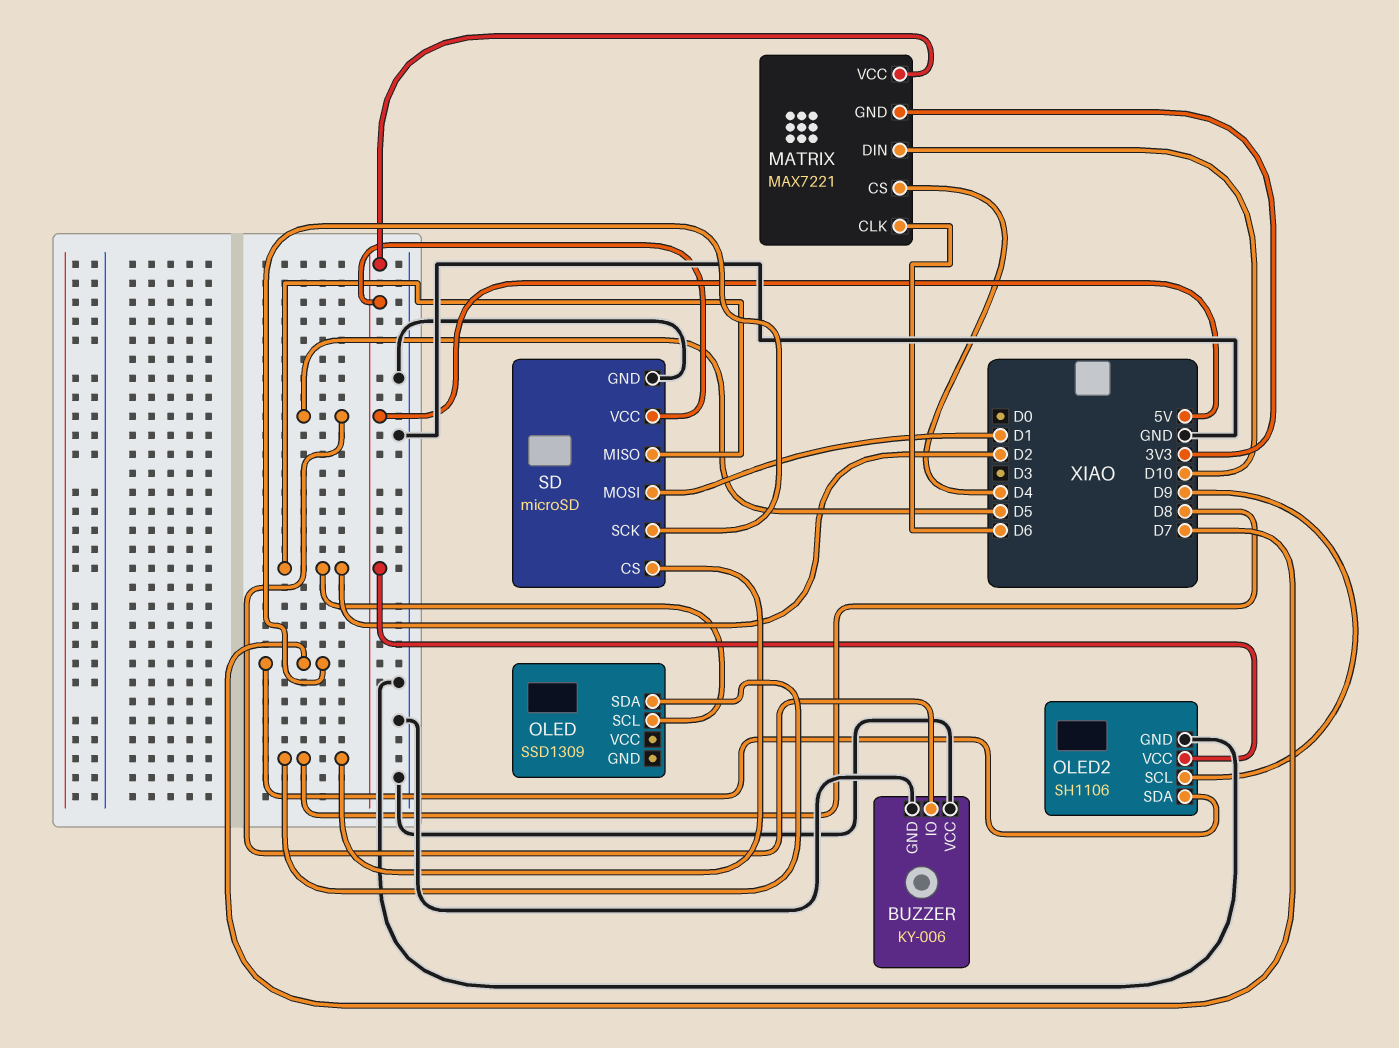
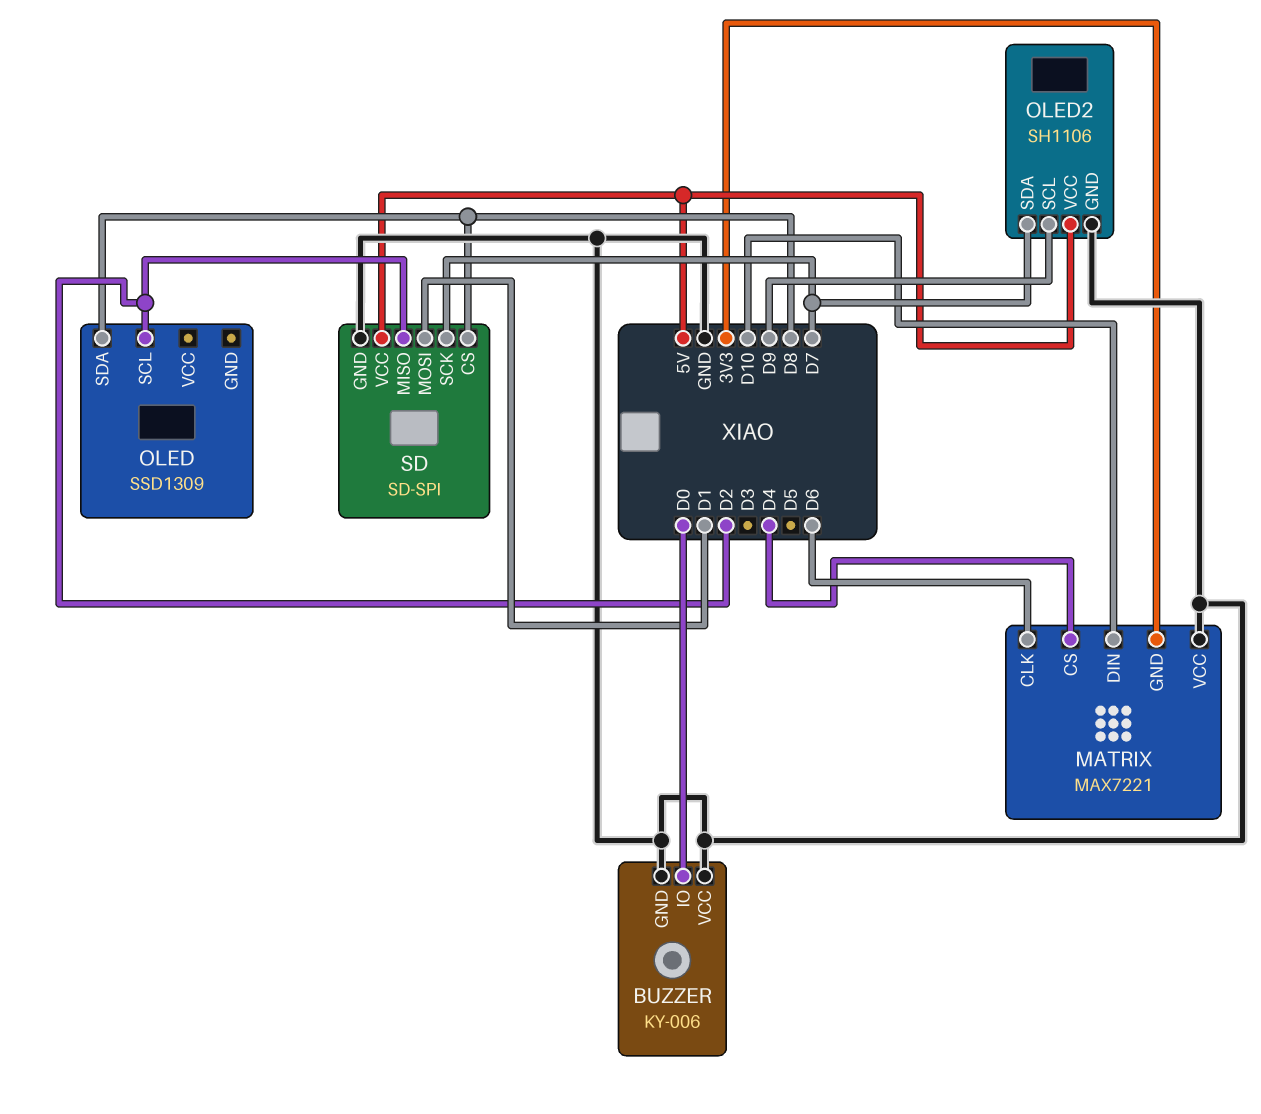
BUZZER pin IO: D5 -> D0
MATRIX pin VCC: 5V -> GND
SD: microSD -> SD-SPI

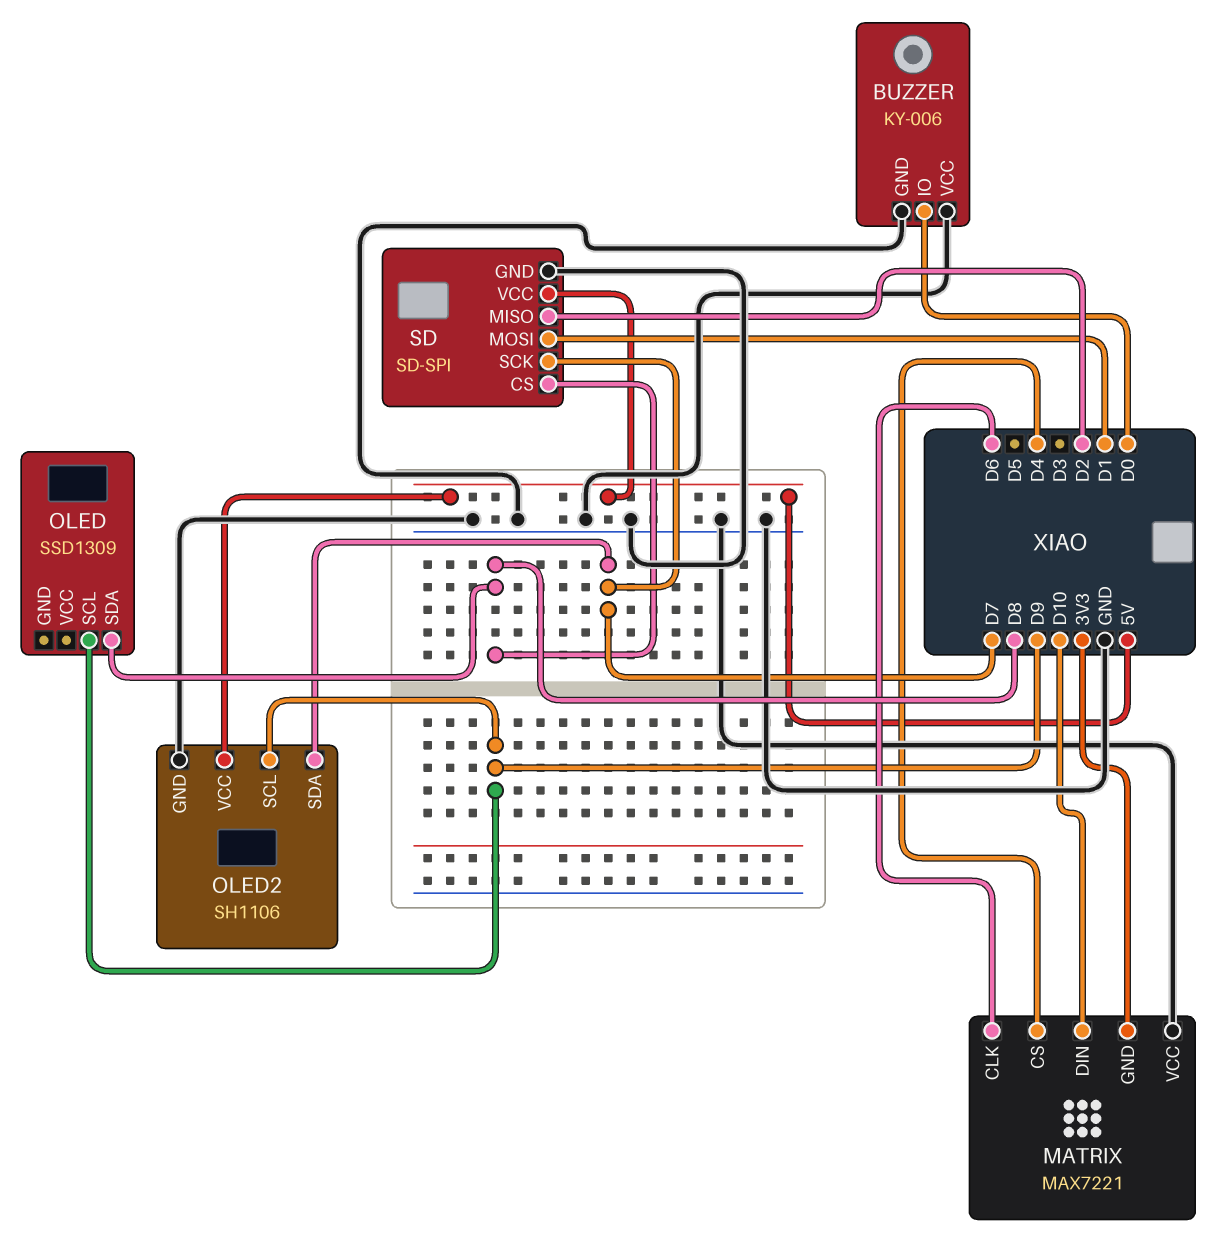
OLED pin SCL: D2 -> D9

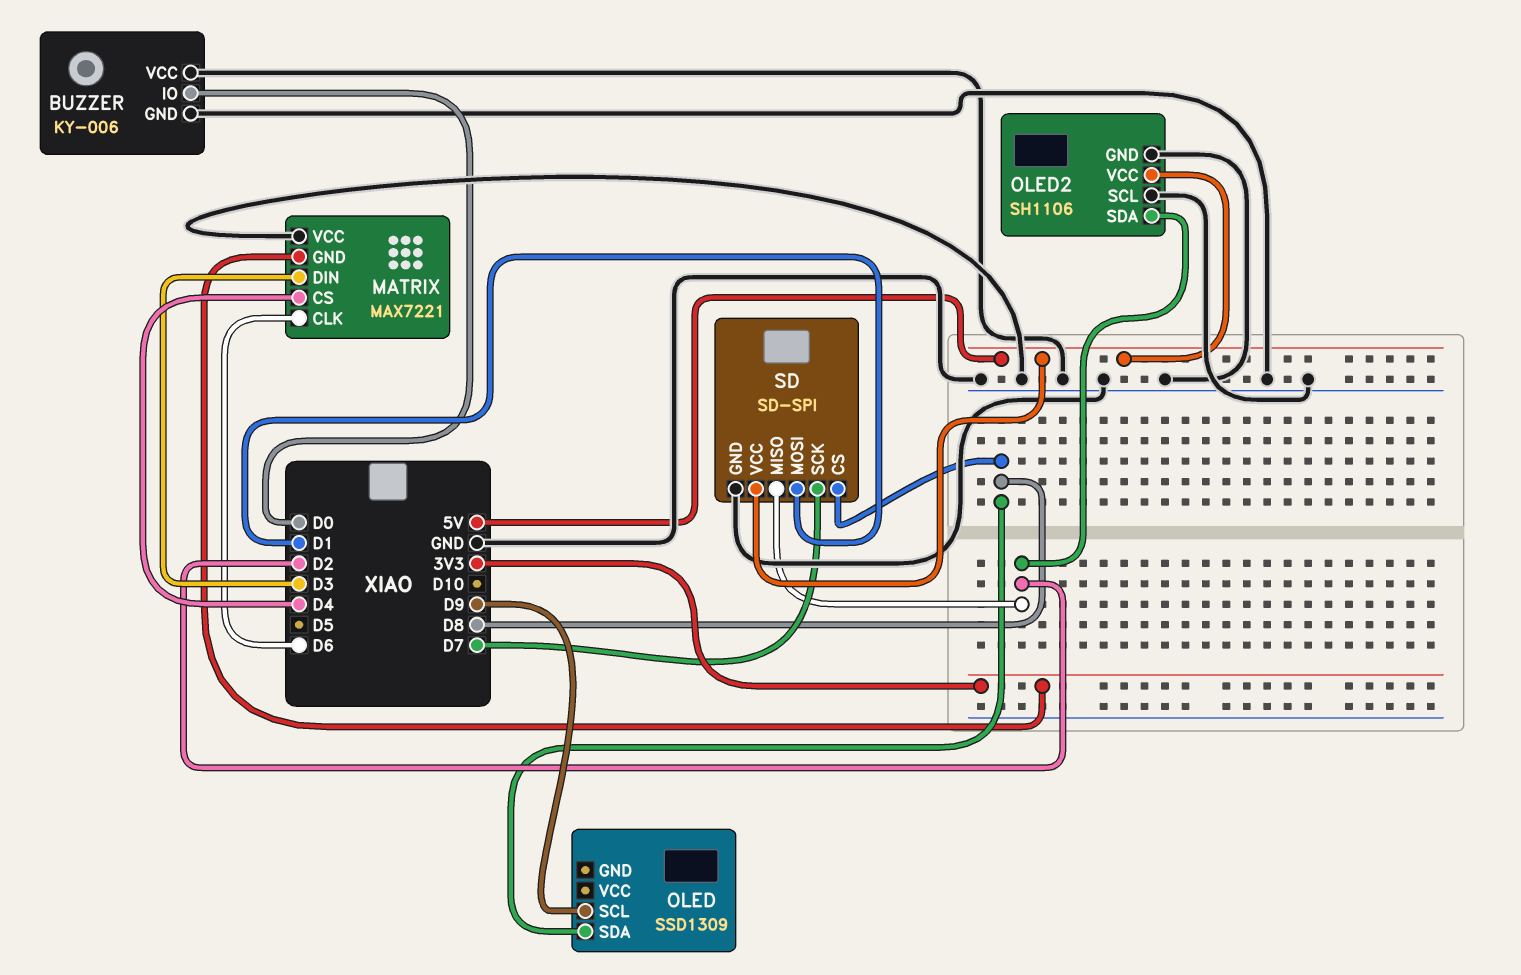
MATRIX pin DIN: D10 -> D3
OLED2 pin SCL: D9 -> GND
OLED2 pin SDA: D7 -> D2

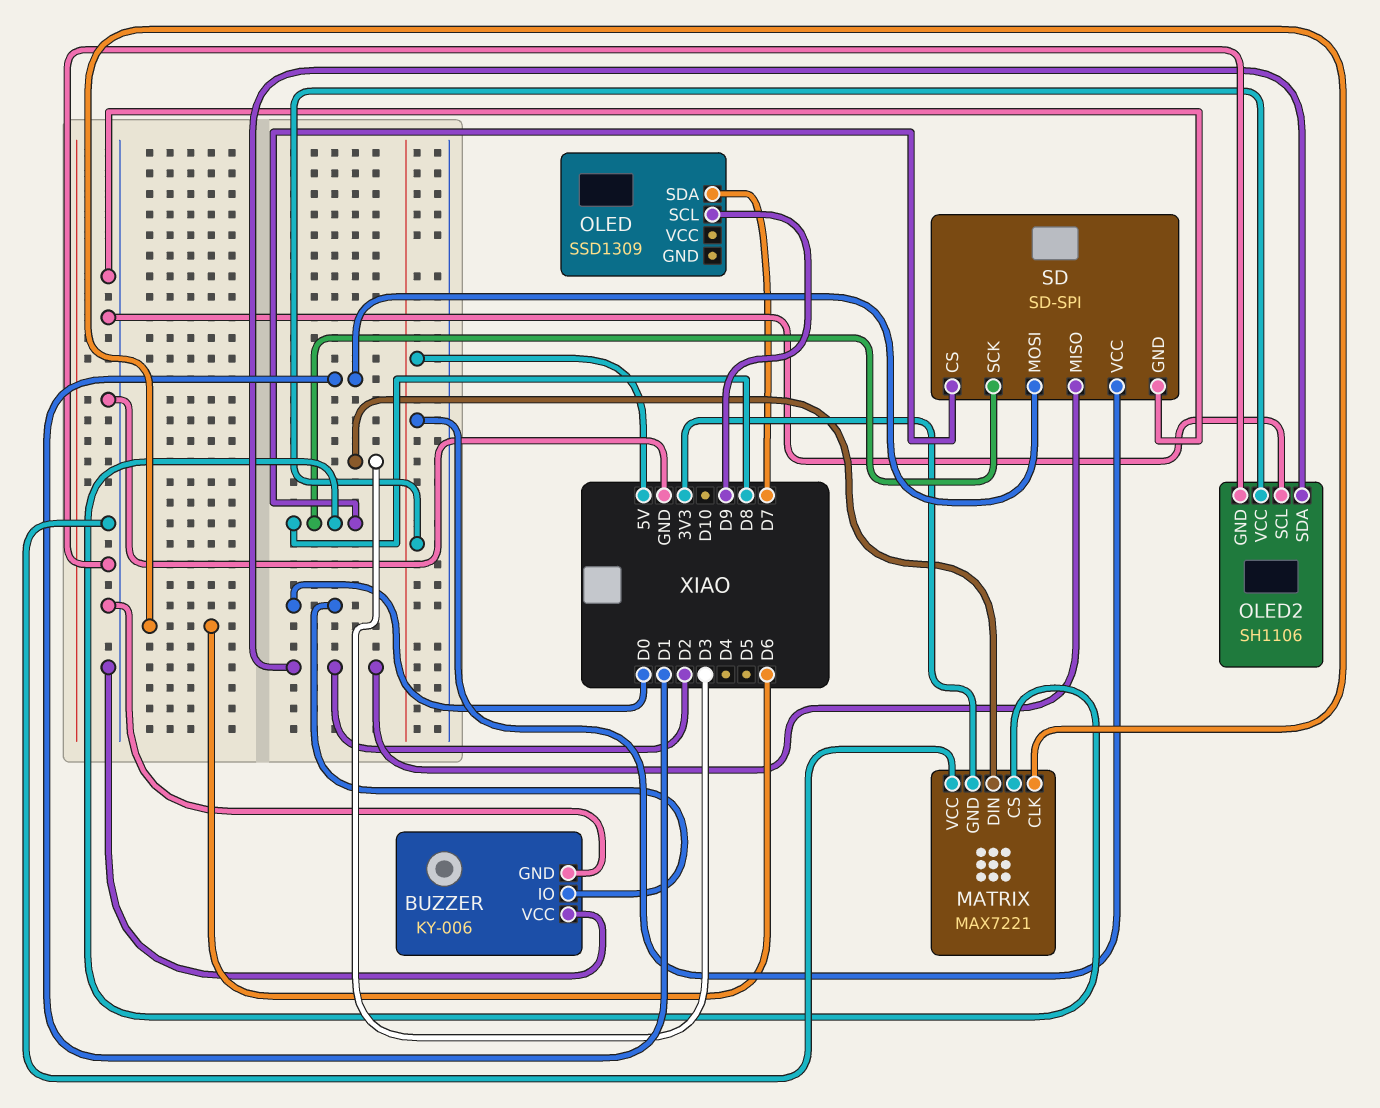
MATRIX pin CS: D4 -> D8
OLED pin SDA: D8 -> D7
SD pin SCK: D7 -> D8

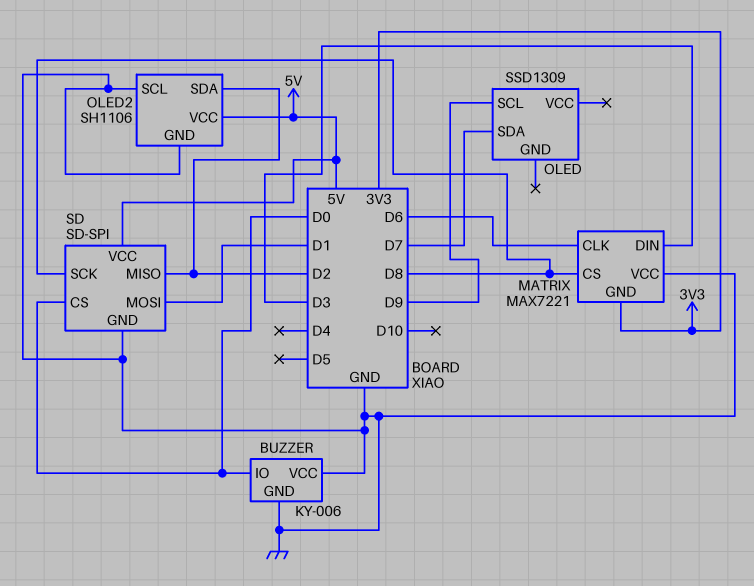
SD pin CS: D8 -> D0

